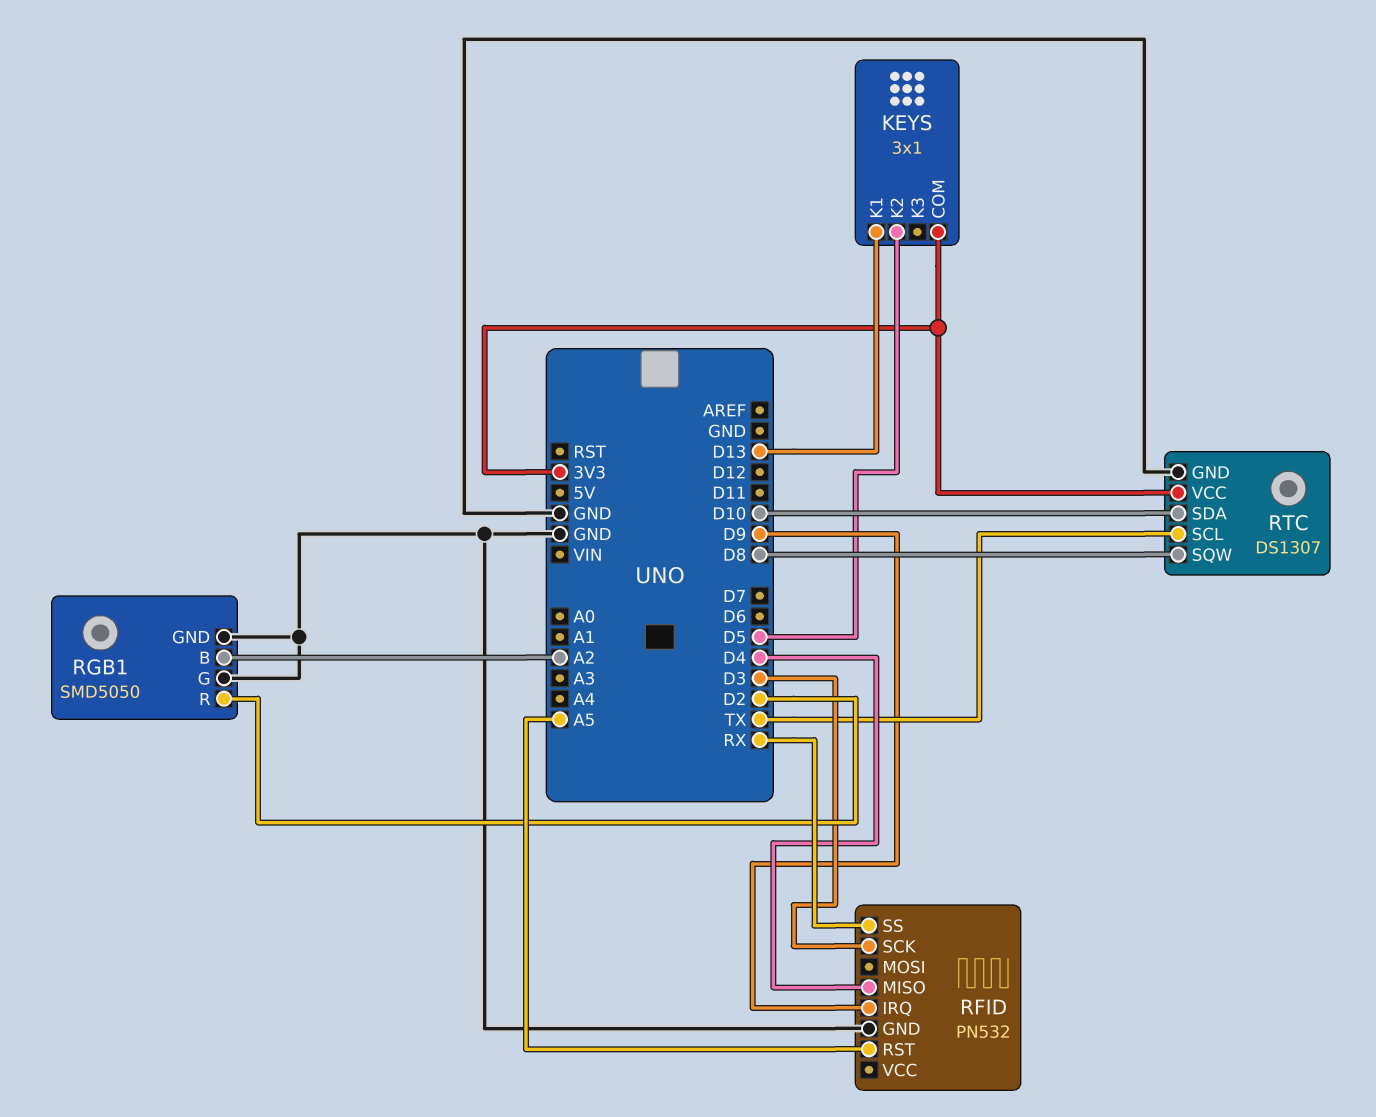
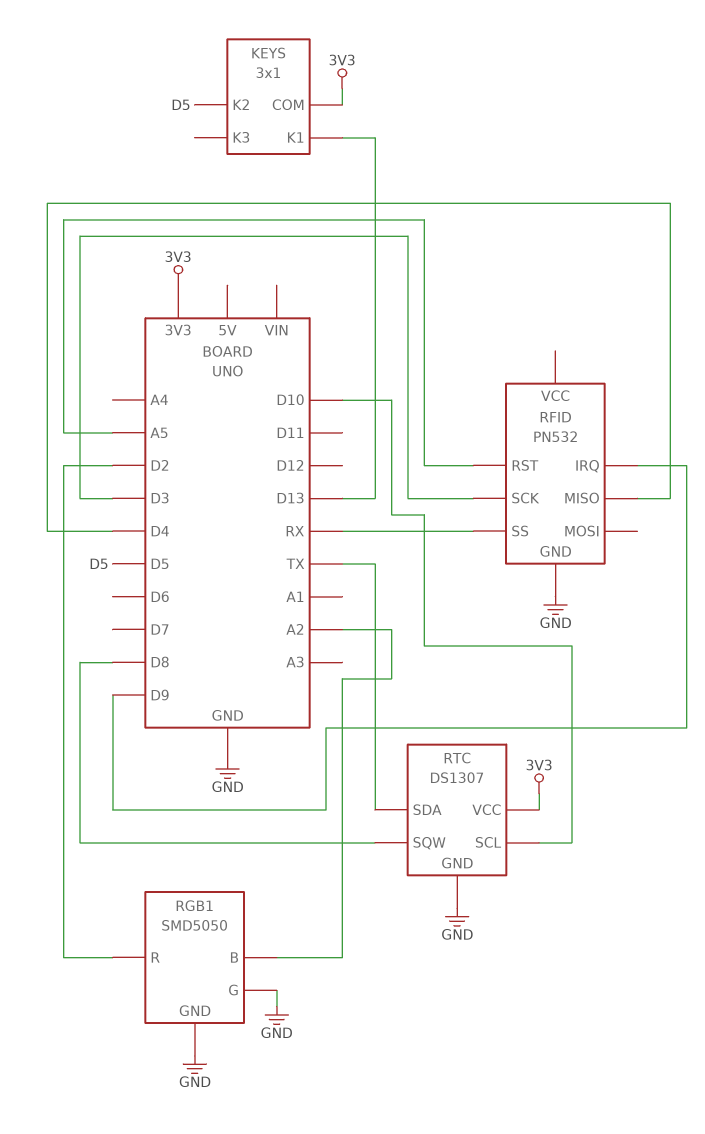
RTC pin SCL: TX -> D10
RTC pin SDA: D10 -> TX

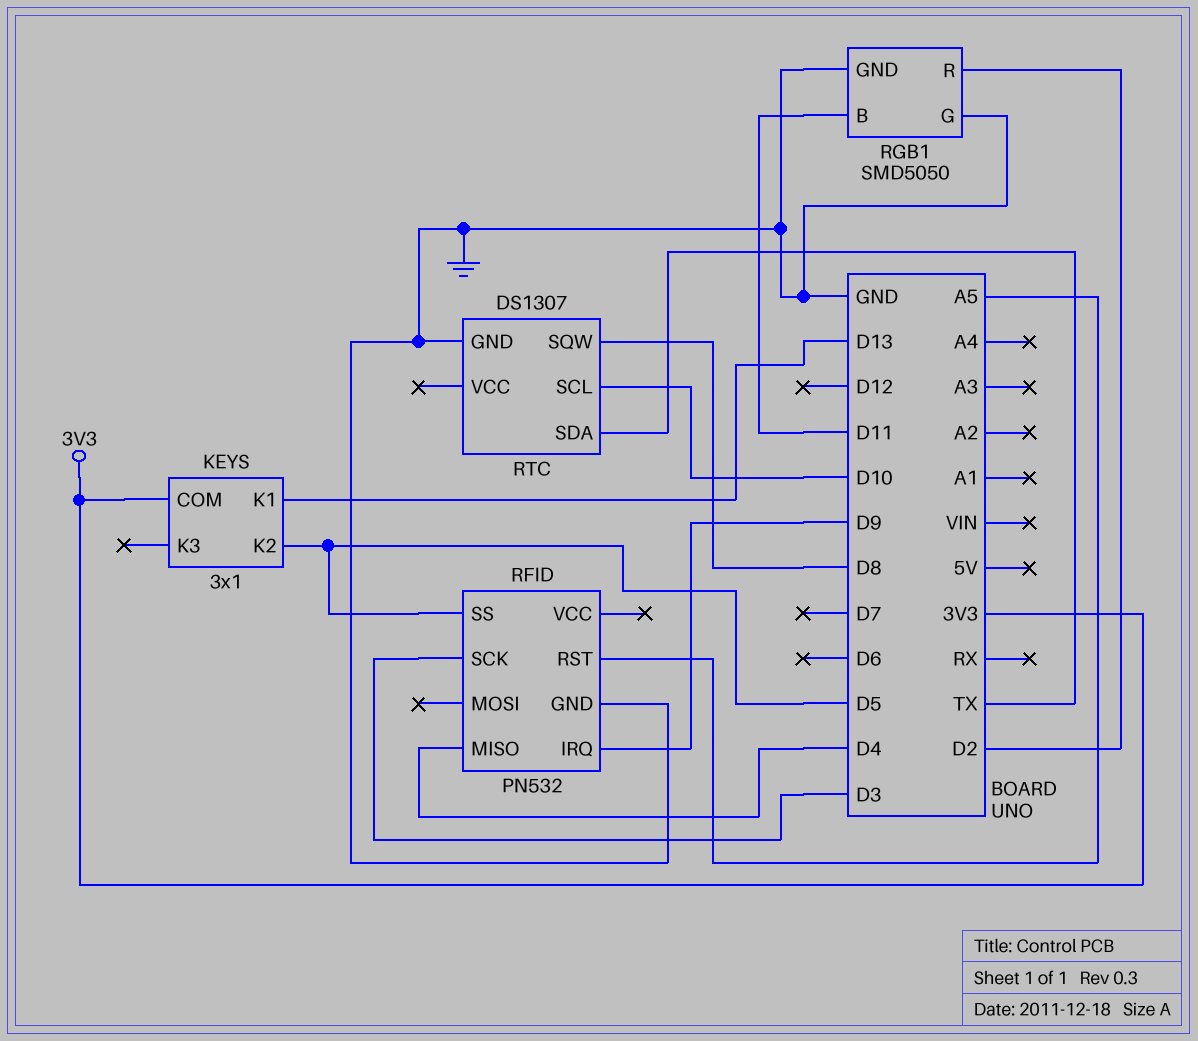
RFID pin SS: RX -> D5
RGB1 pin B: A2 -> D11
RTC pin VCC: 3V3 -> none

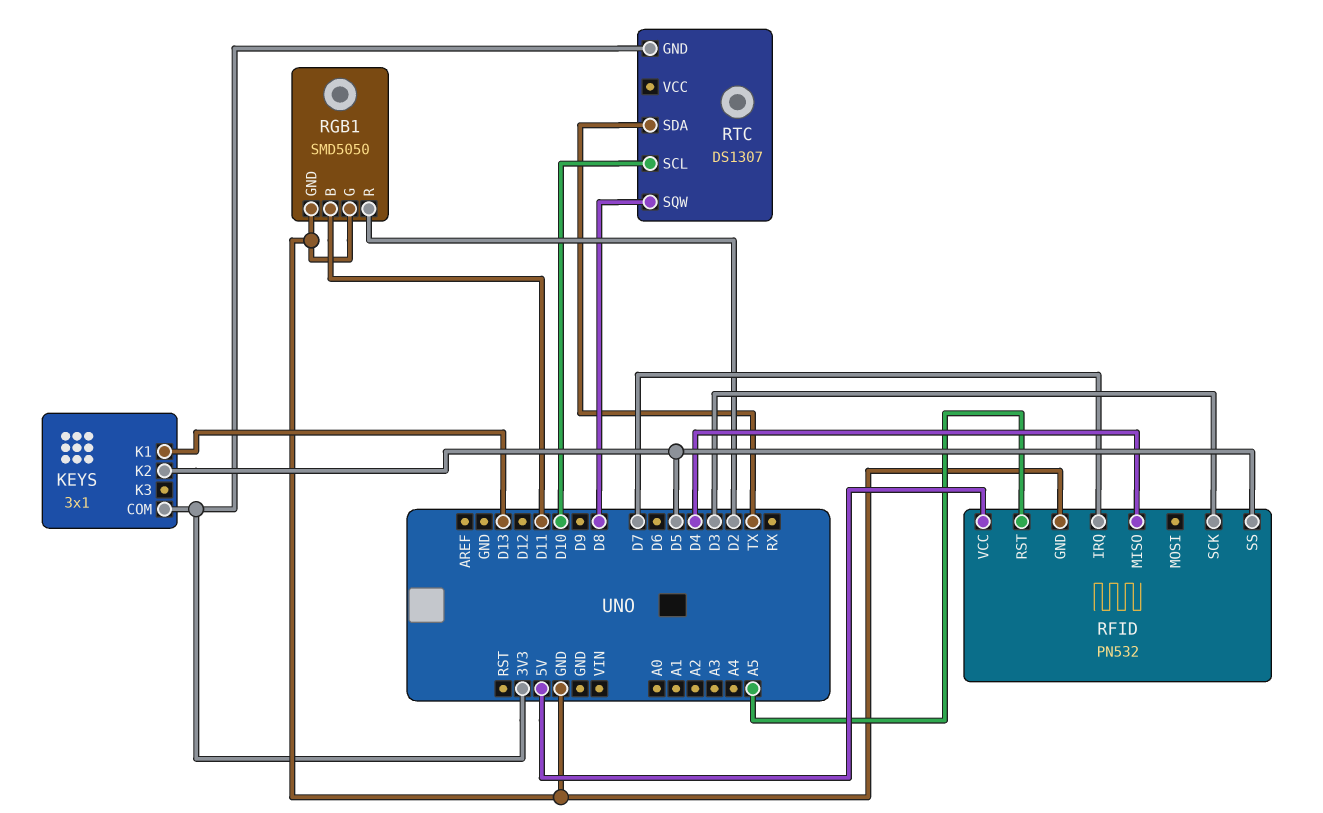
RFID pin IRQ: D9 -> D7
RFID pin VCC: none -> 5V
RTC pin GND: GND -> 3V3

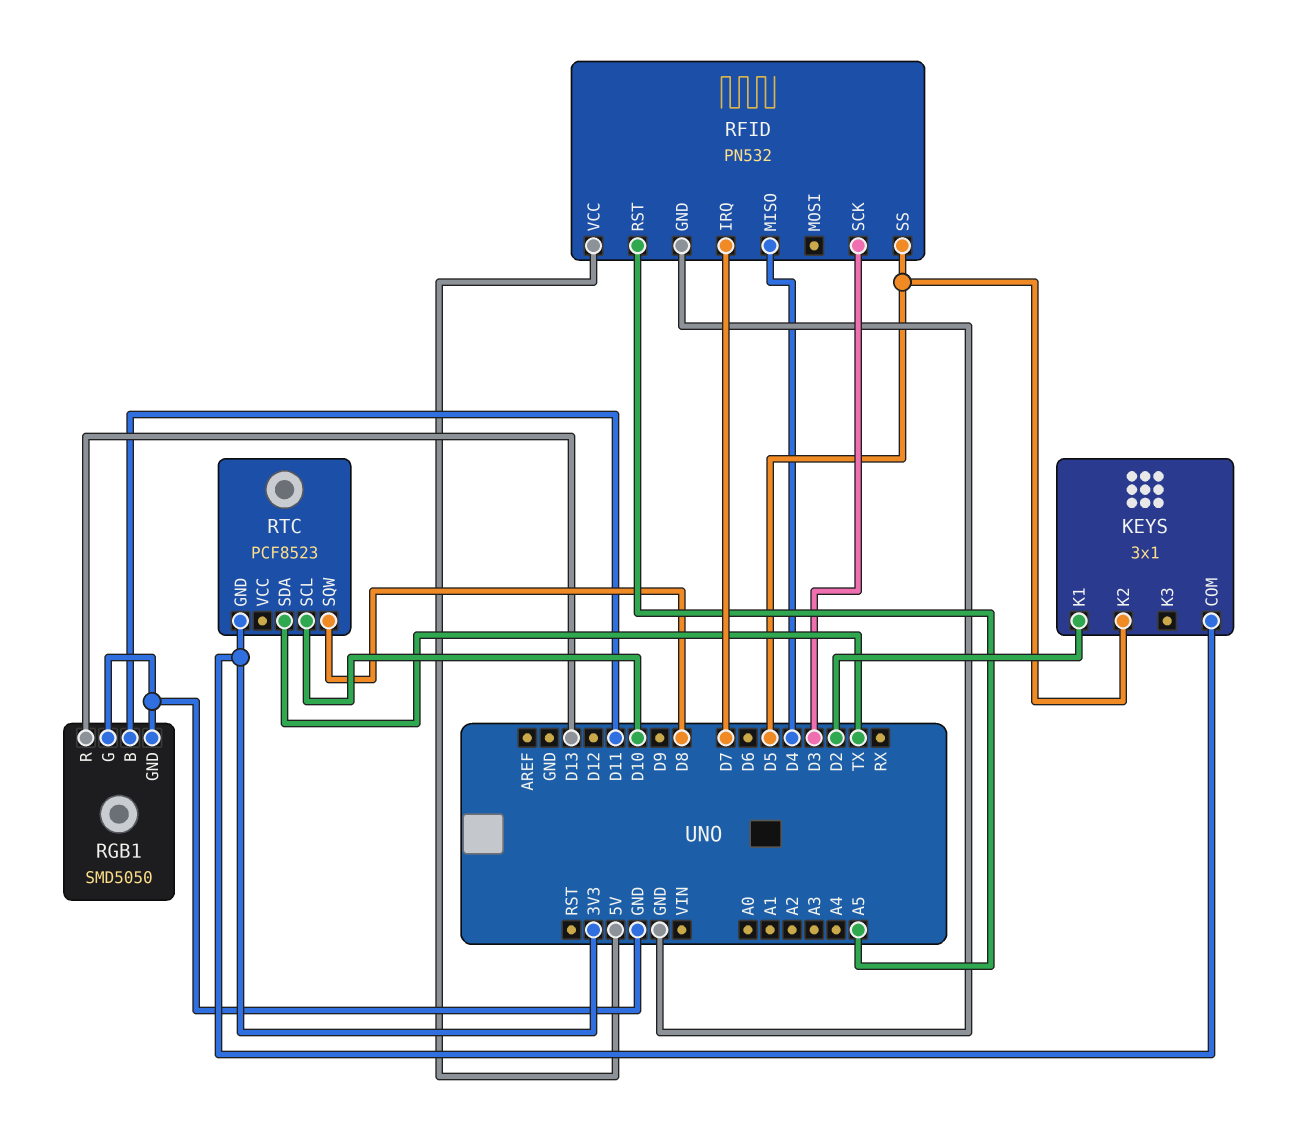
KEYS pin K1: D13 -> D2
RGB1 pin R: D2 -> D13
RTC: DS1307 -> PCF8523

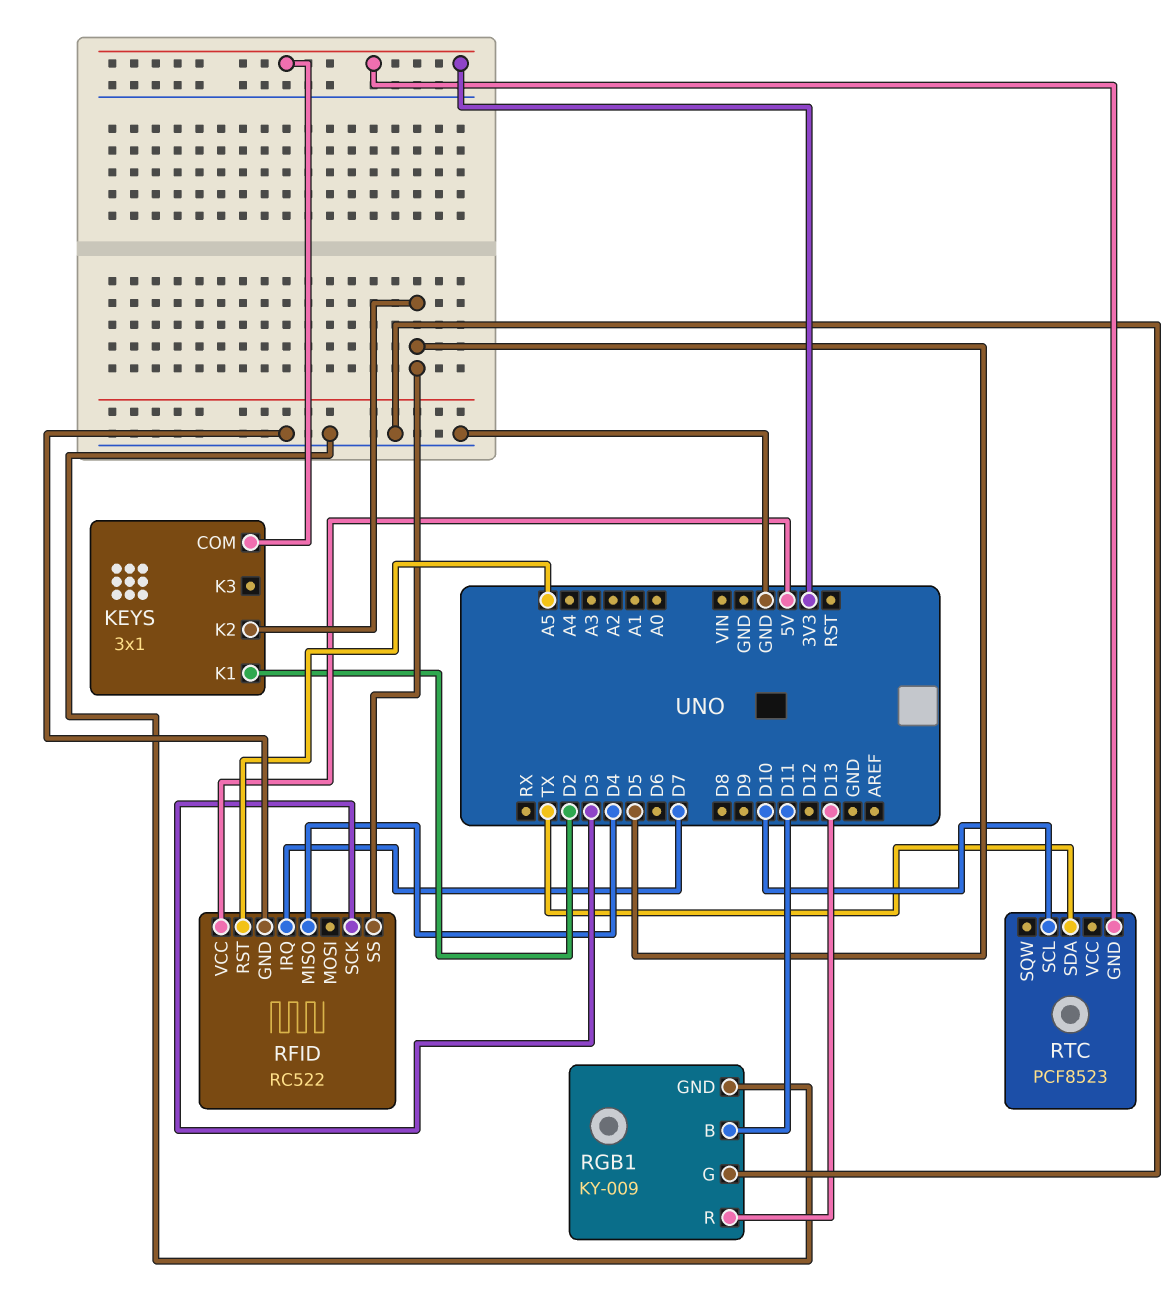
RFID: PN532 -> RC522
RGB1: SMD5050 -> KY-009
RTC pin SQW: D8 -> none

